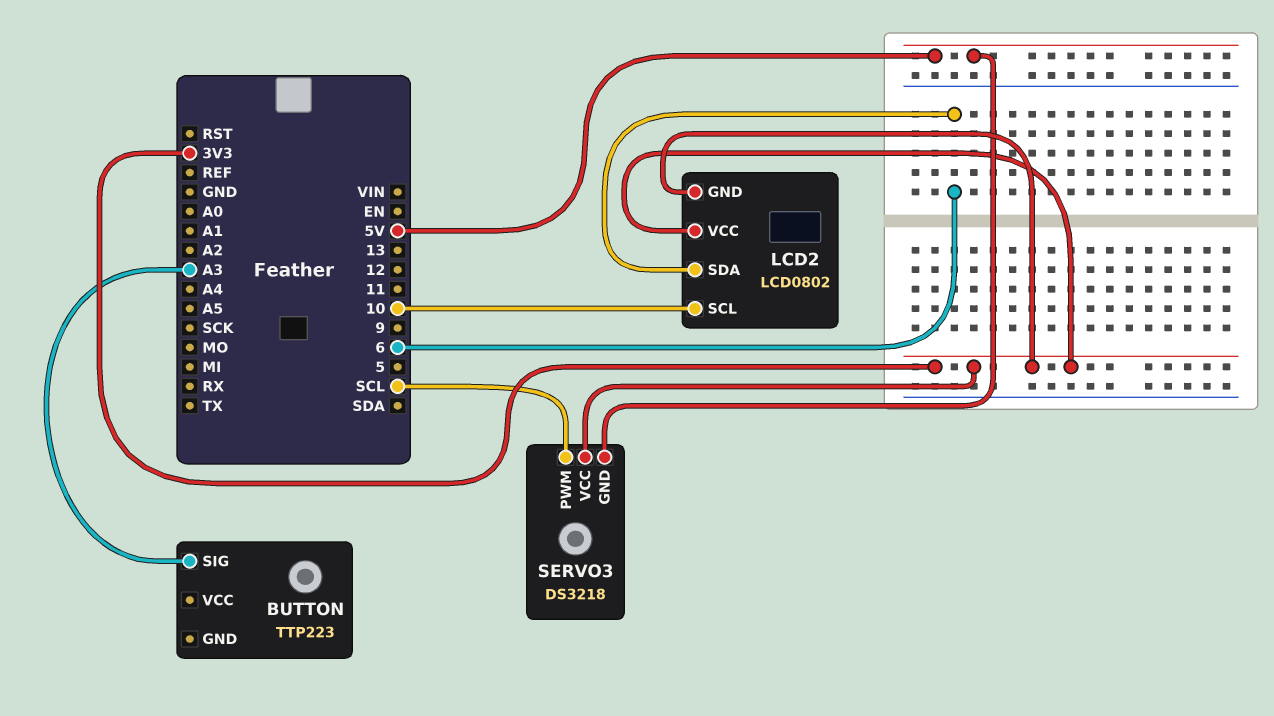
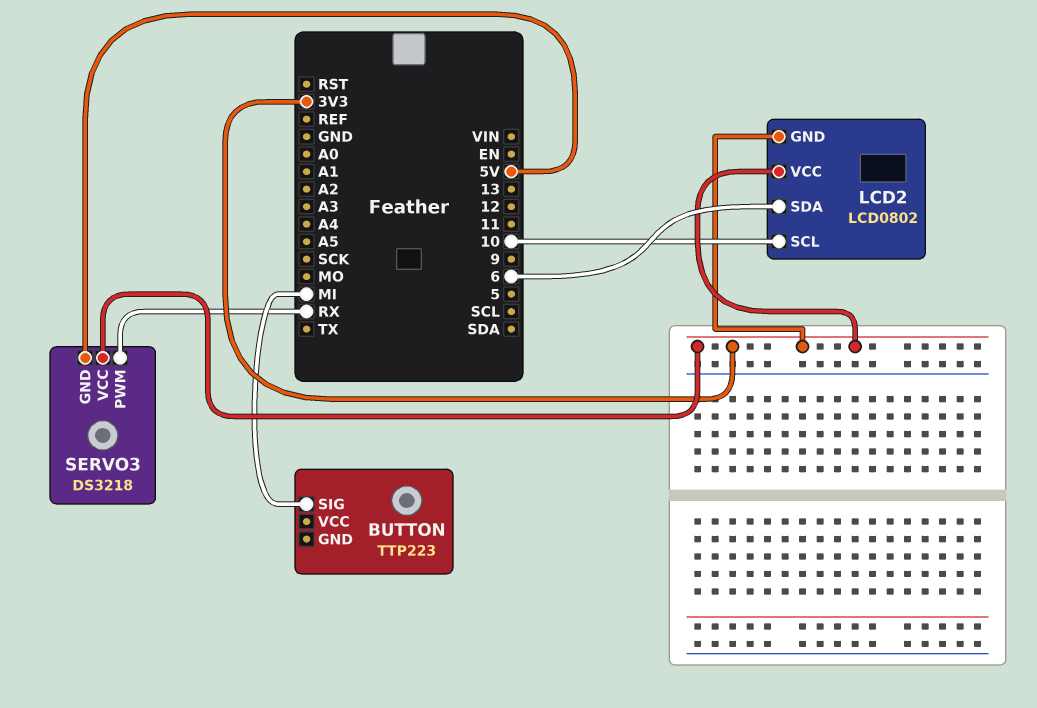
BUTTON pin SIG: A3 -> MI
SERVO3 pin PWM: SCL -> RX

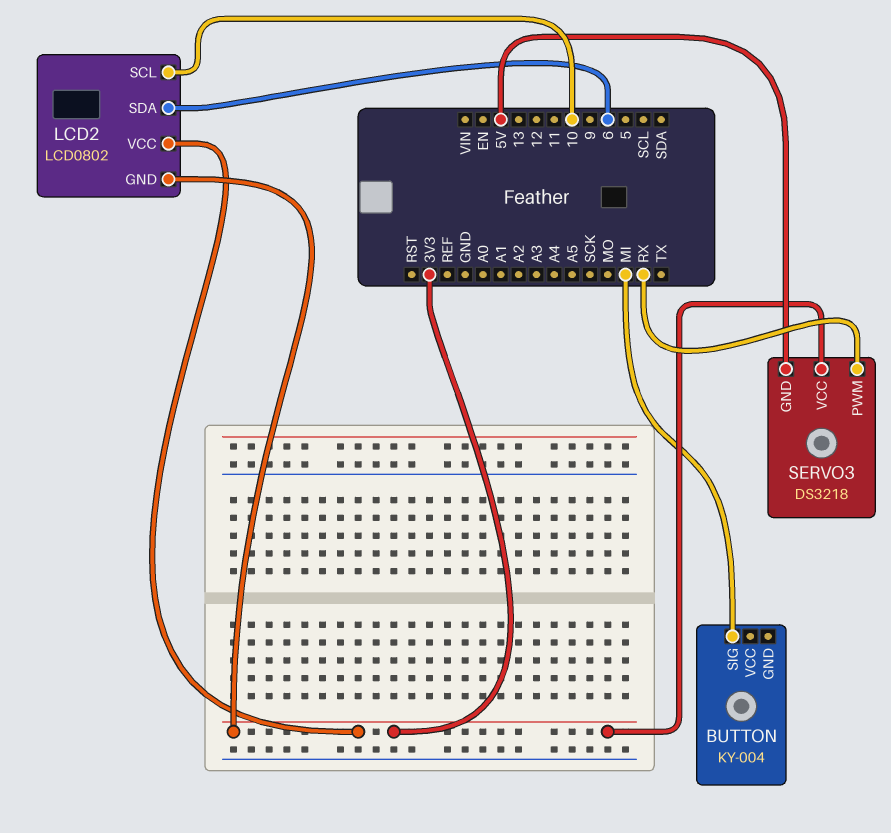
BUTTON: TTP223 -> KY-004

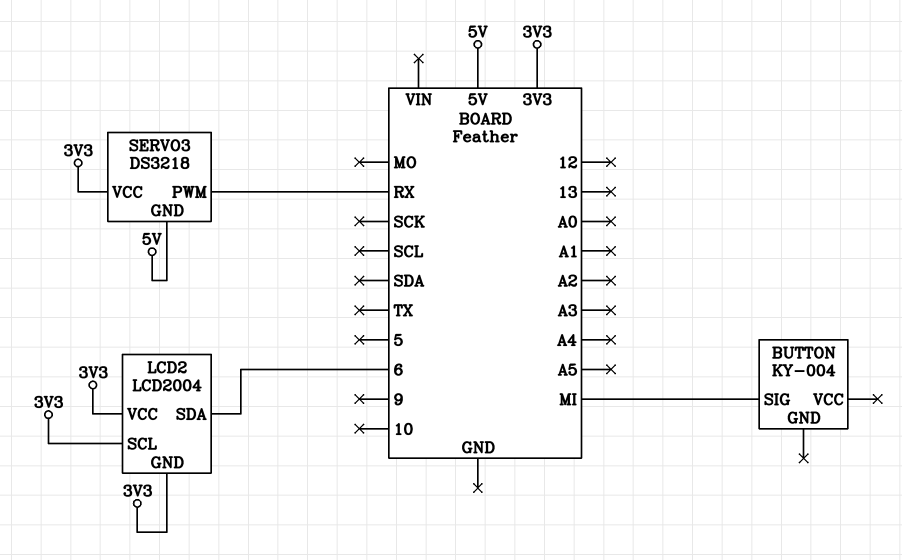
LCD2: LCD0802 -> LCD2004
LCD2 pin SCL: 10 -> 3V3

